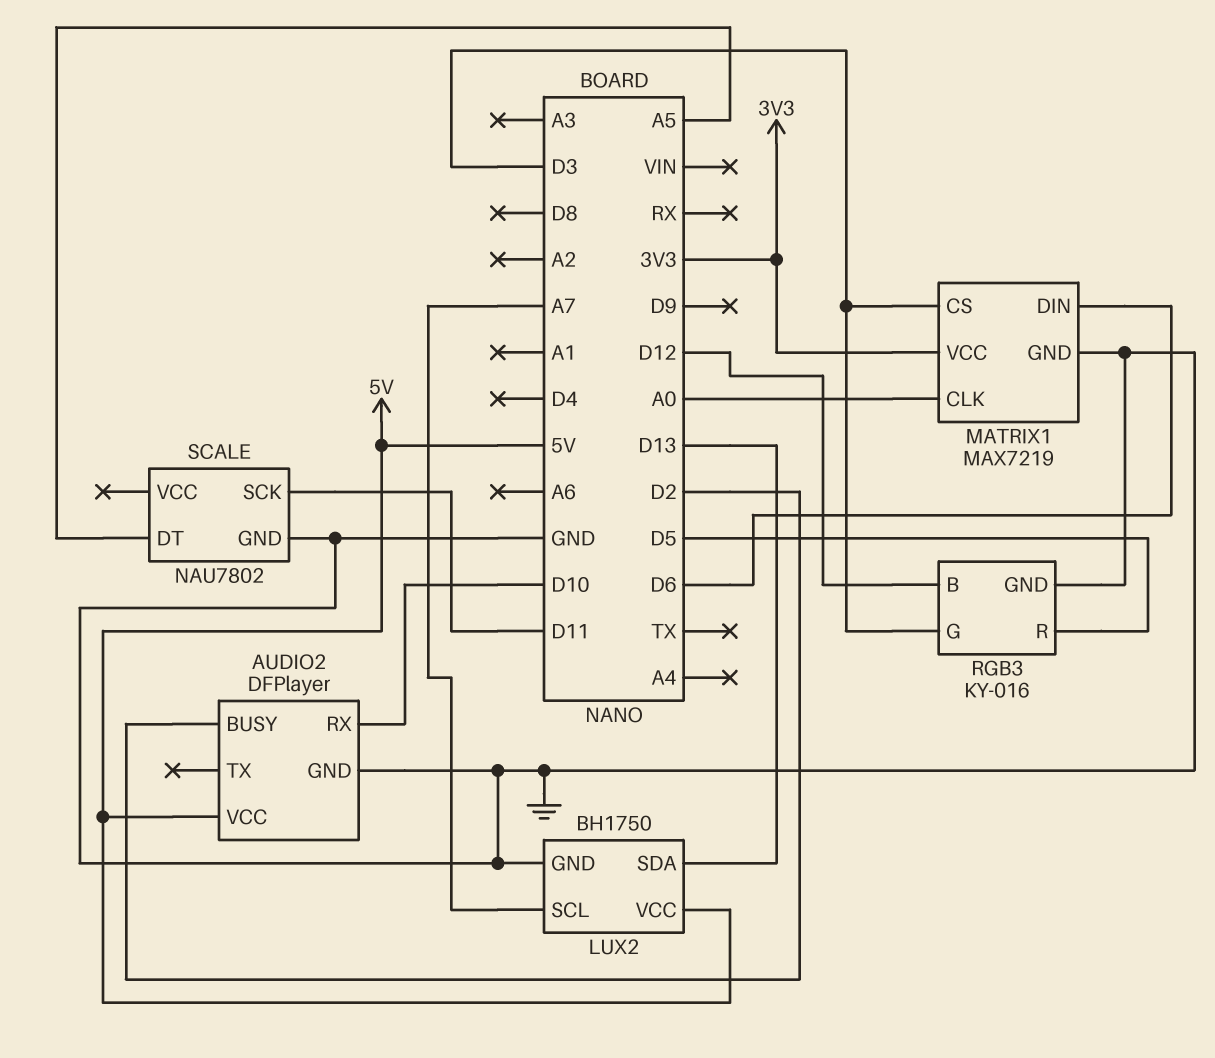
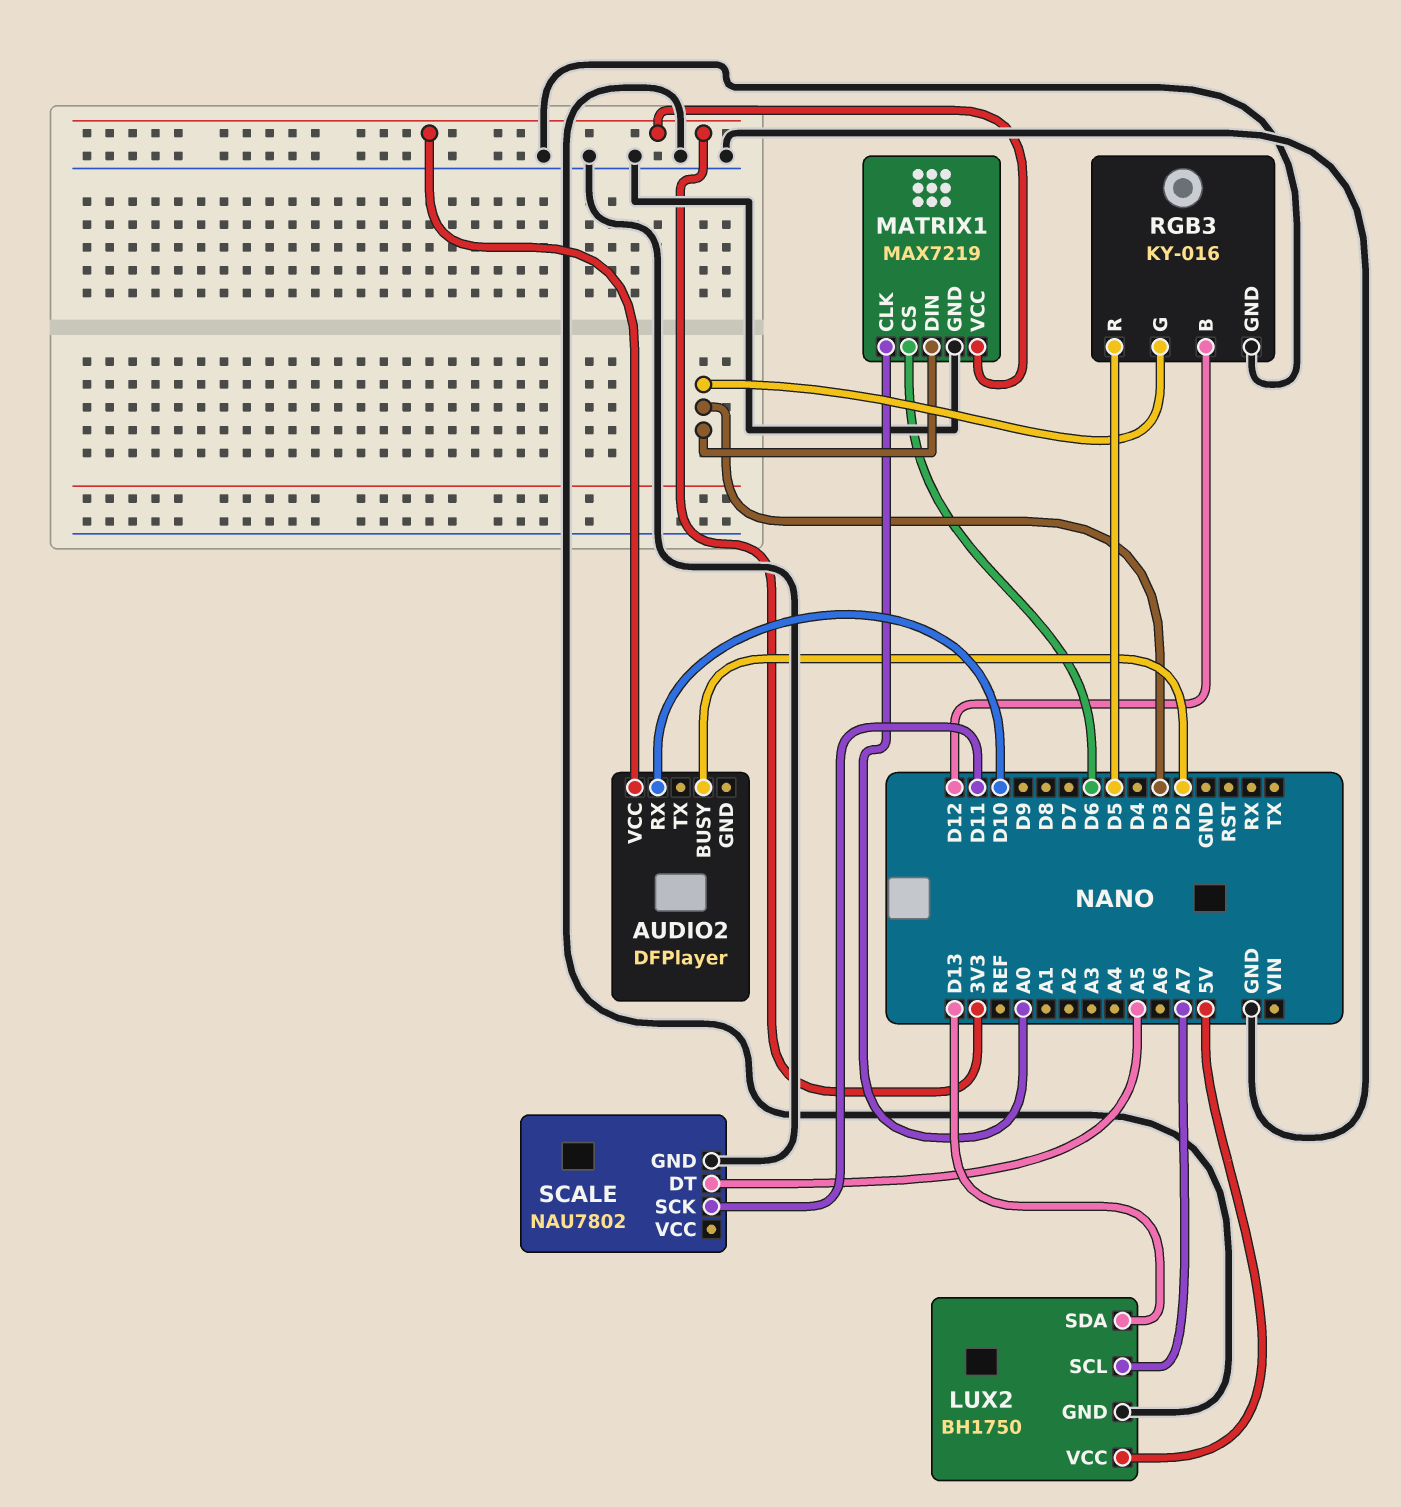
AUDIO2 pin GND: GND -> none
AUDIO2 pin VCC: 5V -> 3V3
MATRIX1 pin CS: D3 -> D6
MATRIX1 pin DIN: D6 -> D3

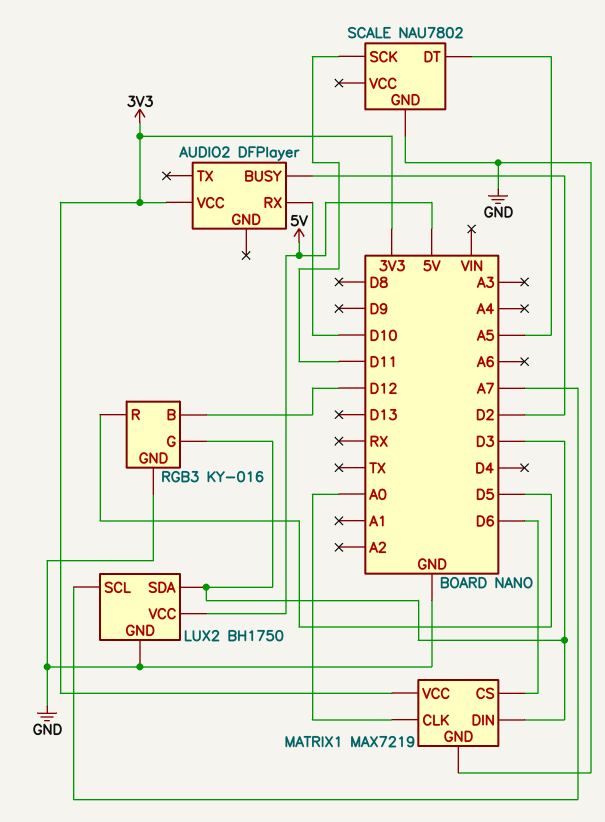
LUX2 pin SDA: D13 -> D3

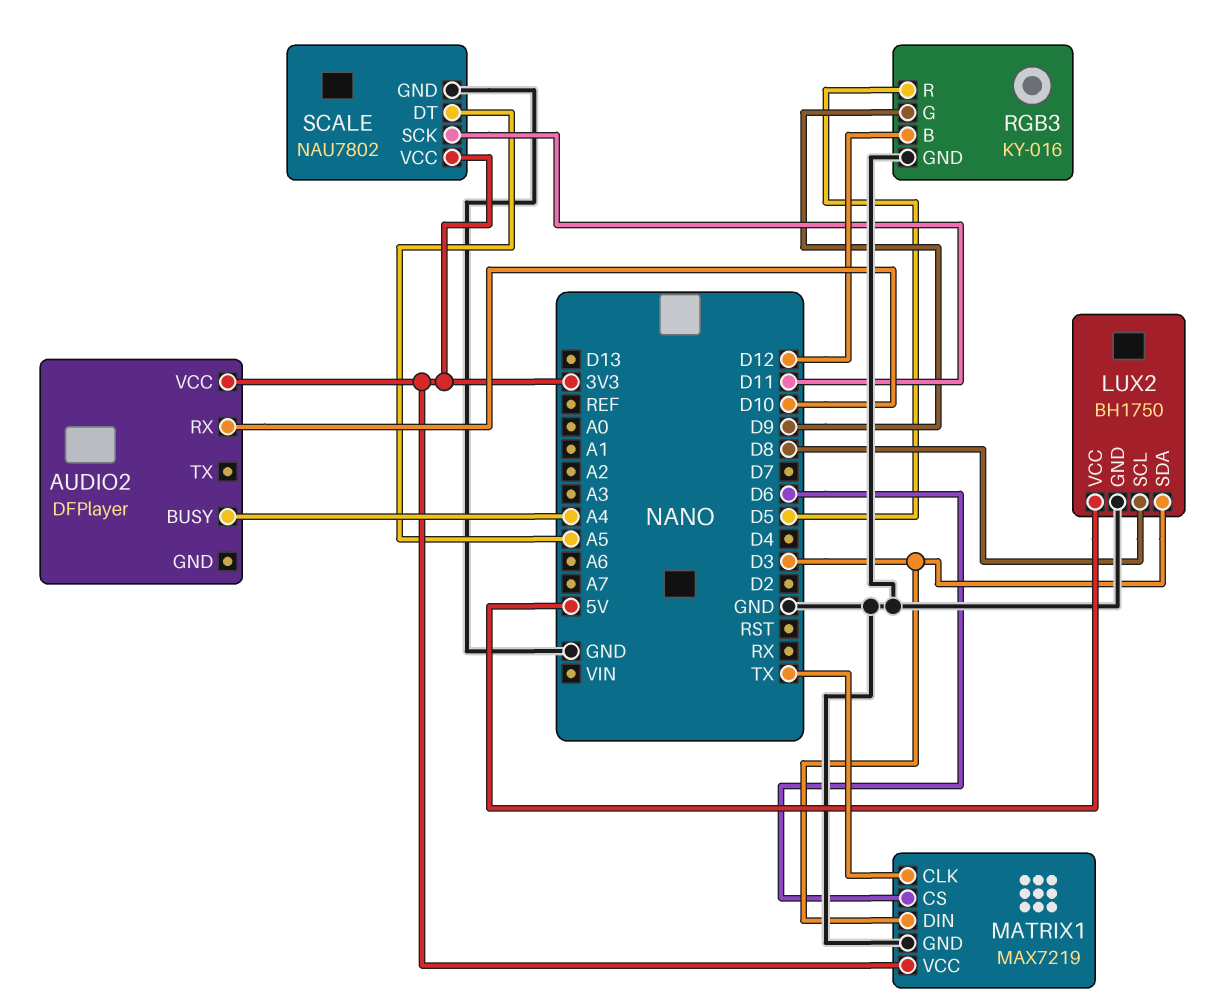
AUDIO2 pin BUSY: D2 -> A4
LUX2 pin SCL: A7 -> D8
MATRIX1 pin CLK: A0 -> TX
RGB3 pin G: D3 -> D9
SCALE pin VCC: none -> 3V3

